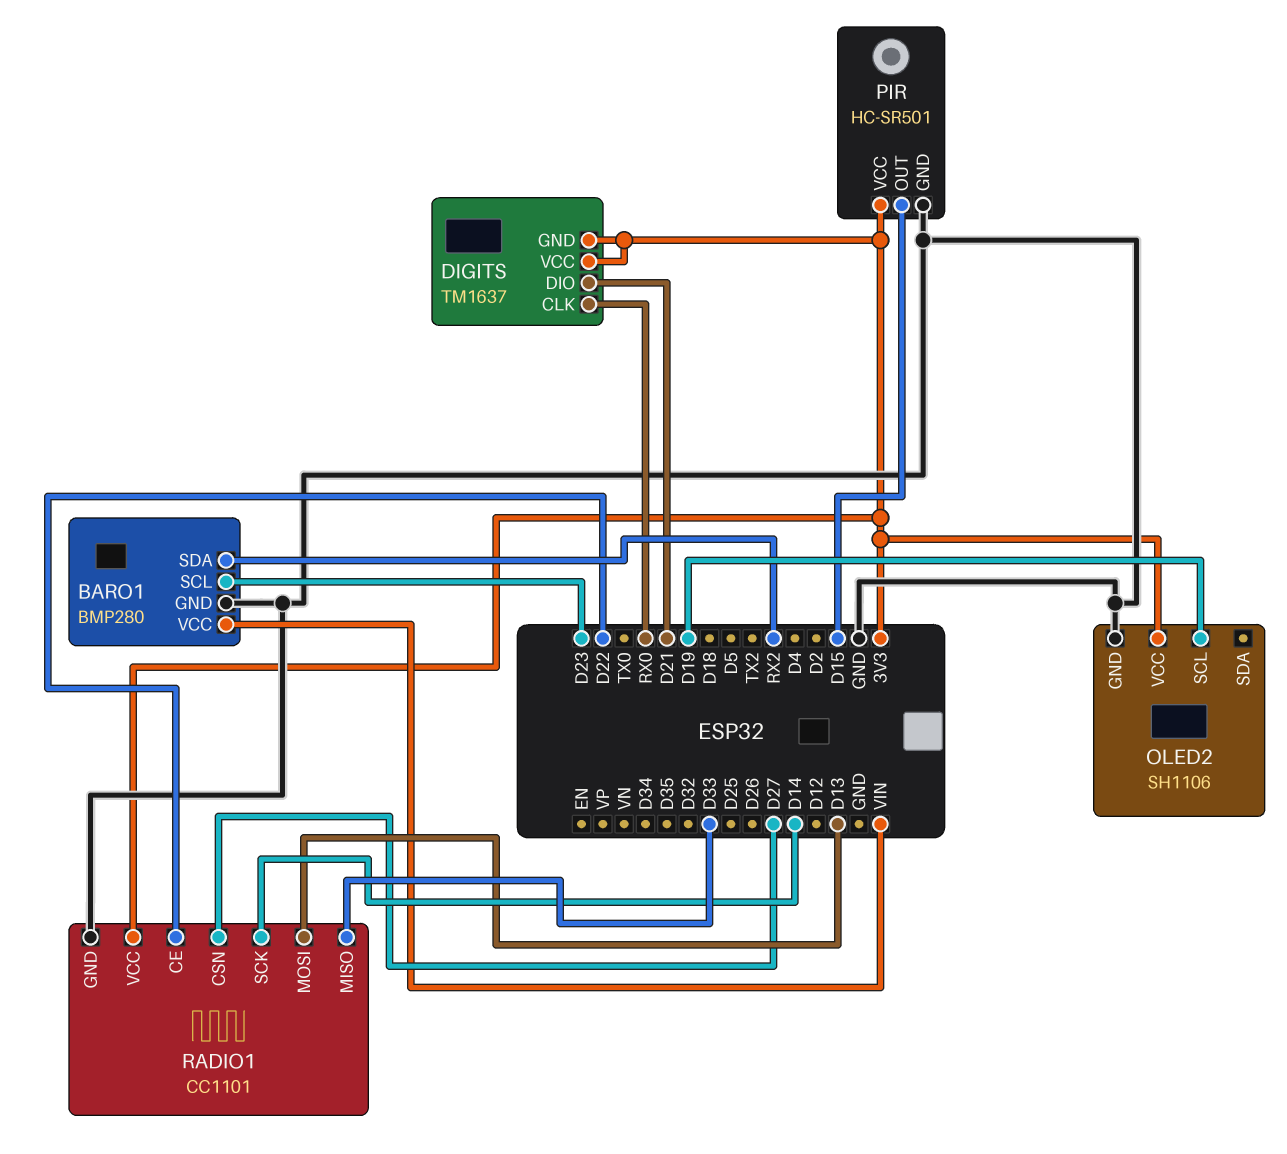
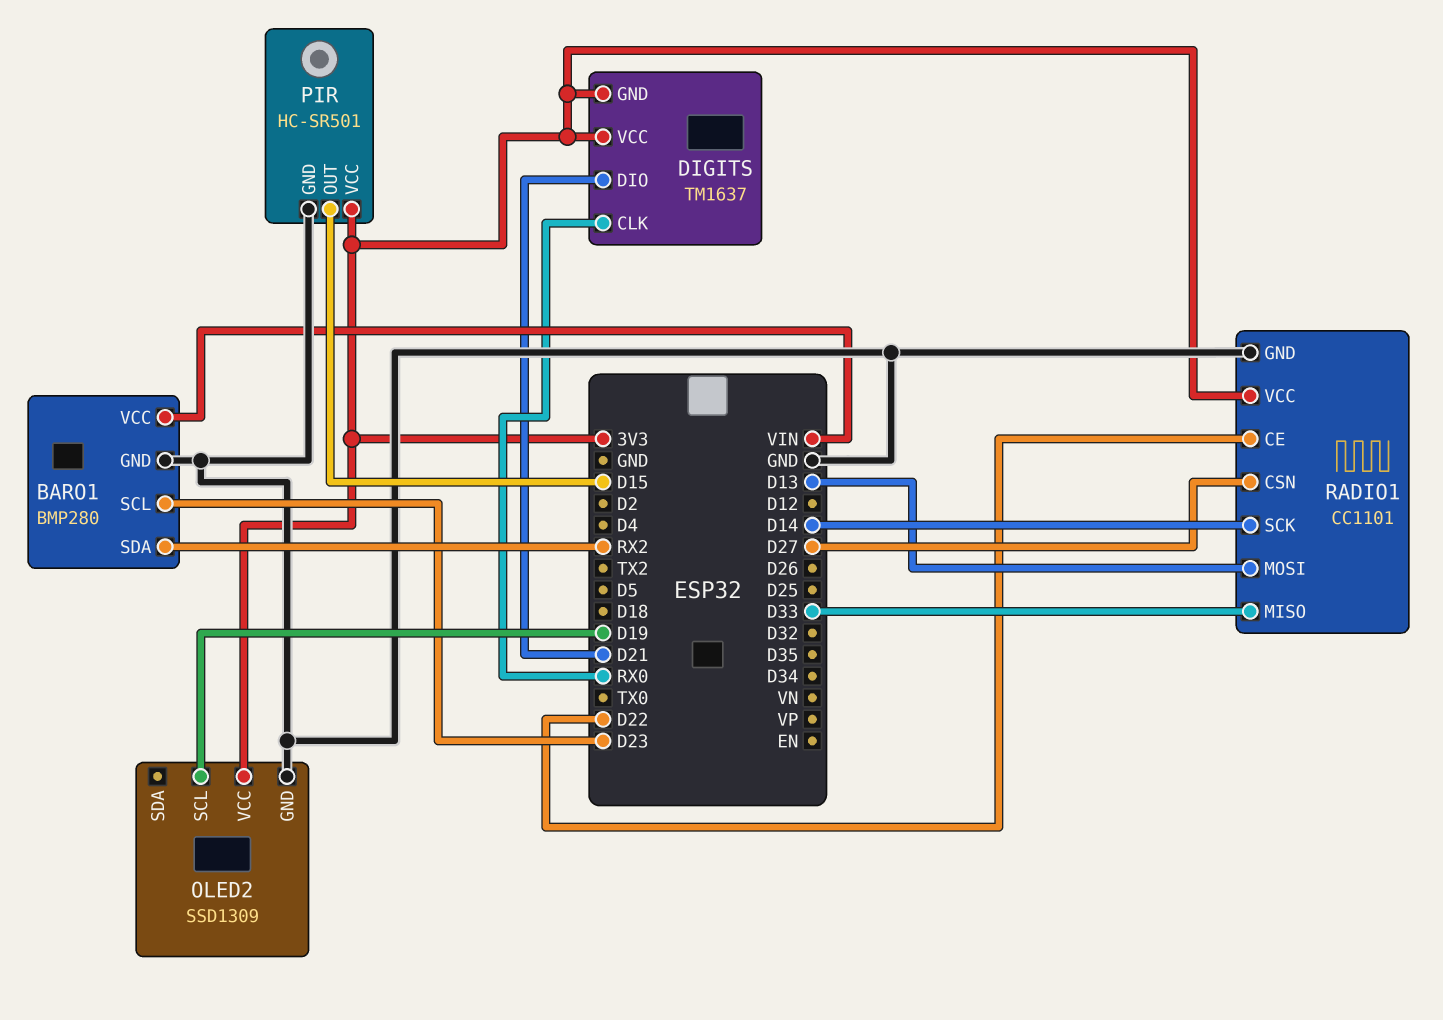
OLED2: SH1106 -> SSD1309

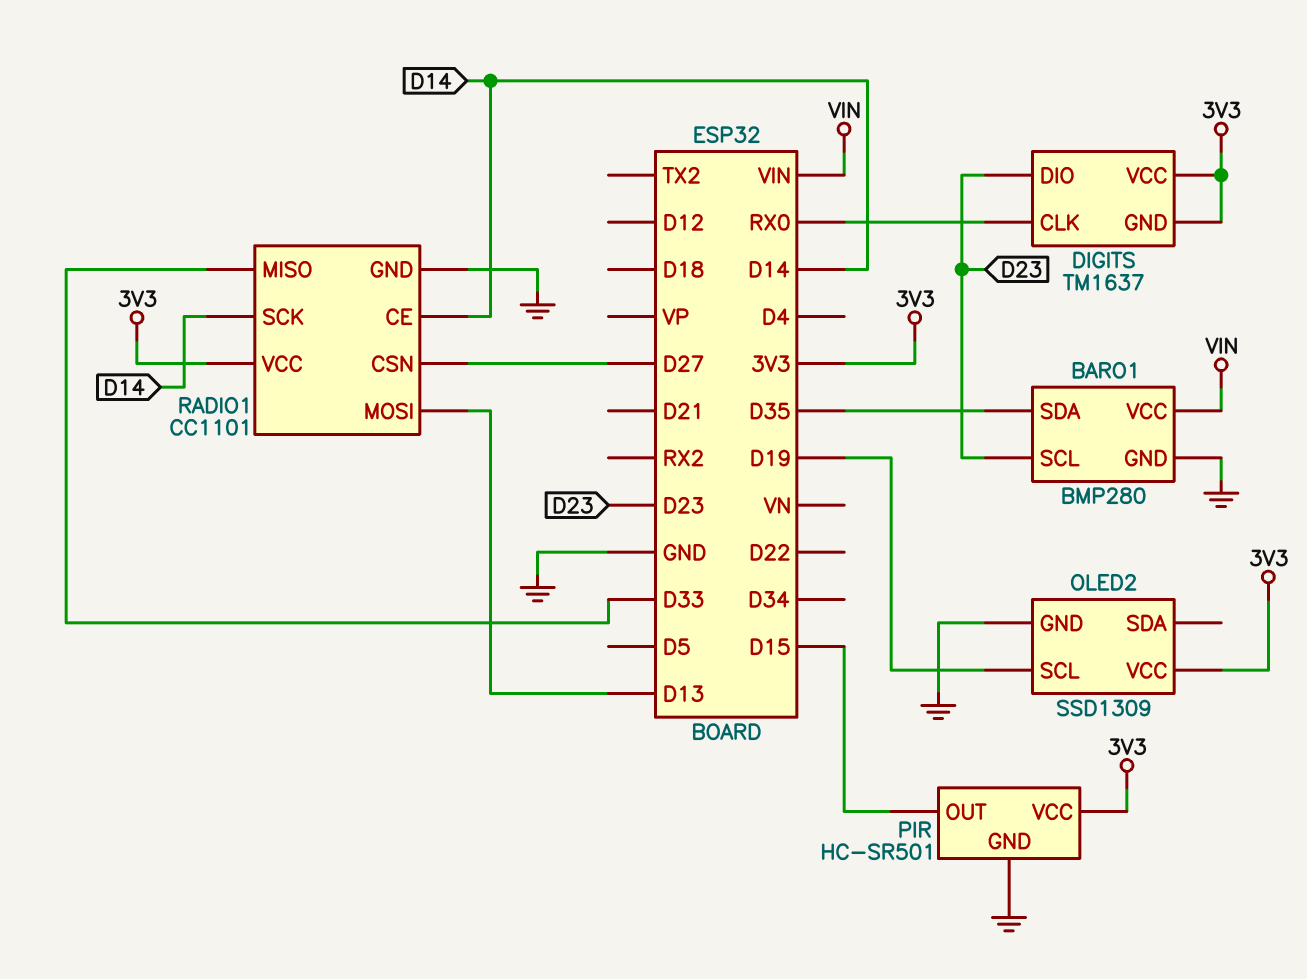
BARO1 pin SDA: RX2 -> D35
DIGITS pin DIO: D21 -> D23
RADIO1 pin CE: D22 -> D14

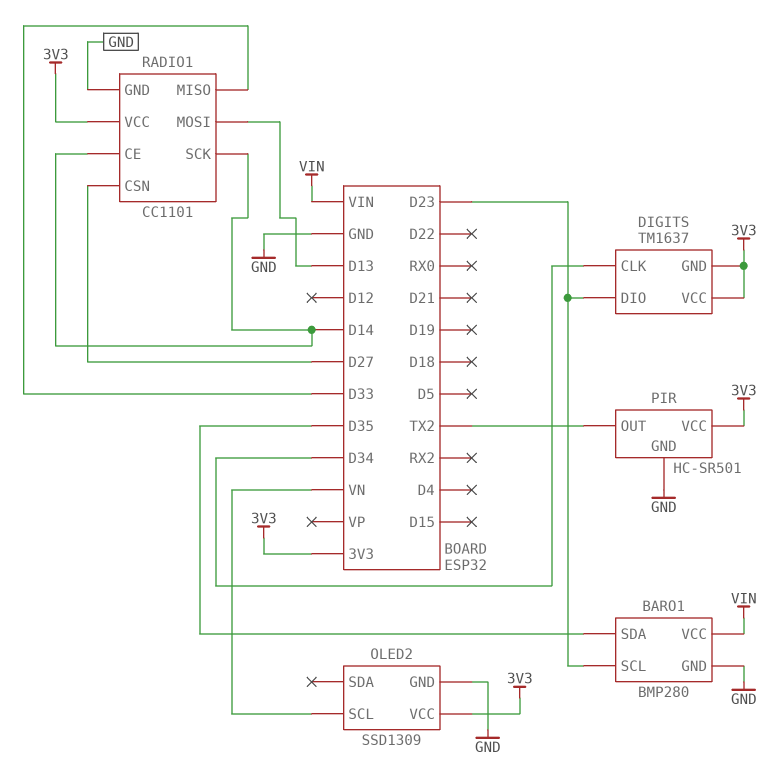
DIGITS pin CLK: RX0 -> D34
OLED2 pin SCL: D19 -> VN
PIR pin OUT: D15 -> TX2

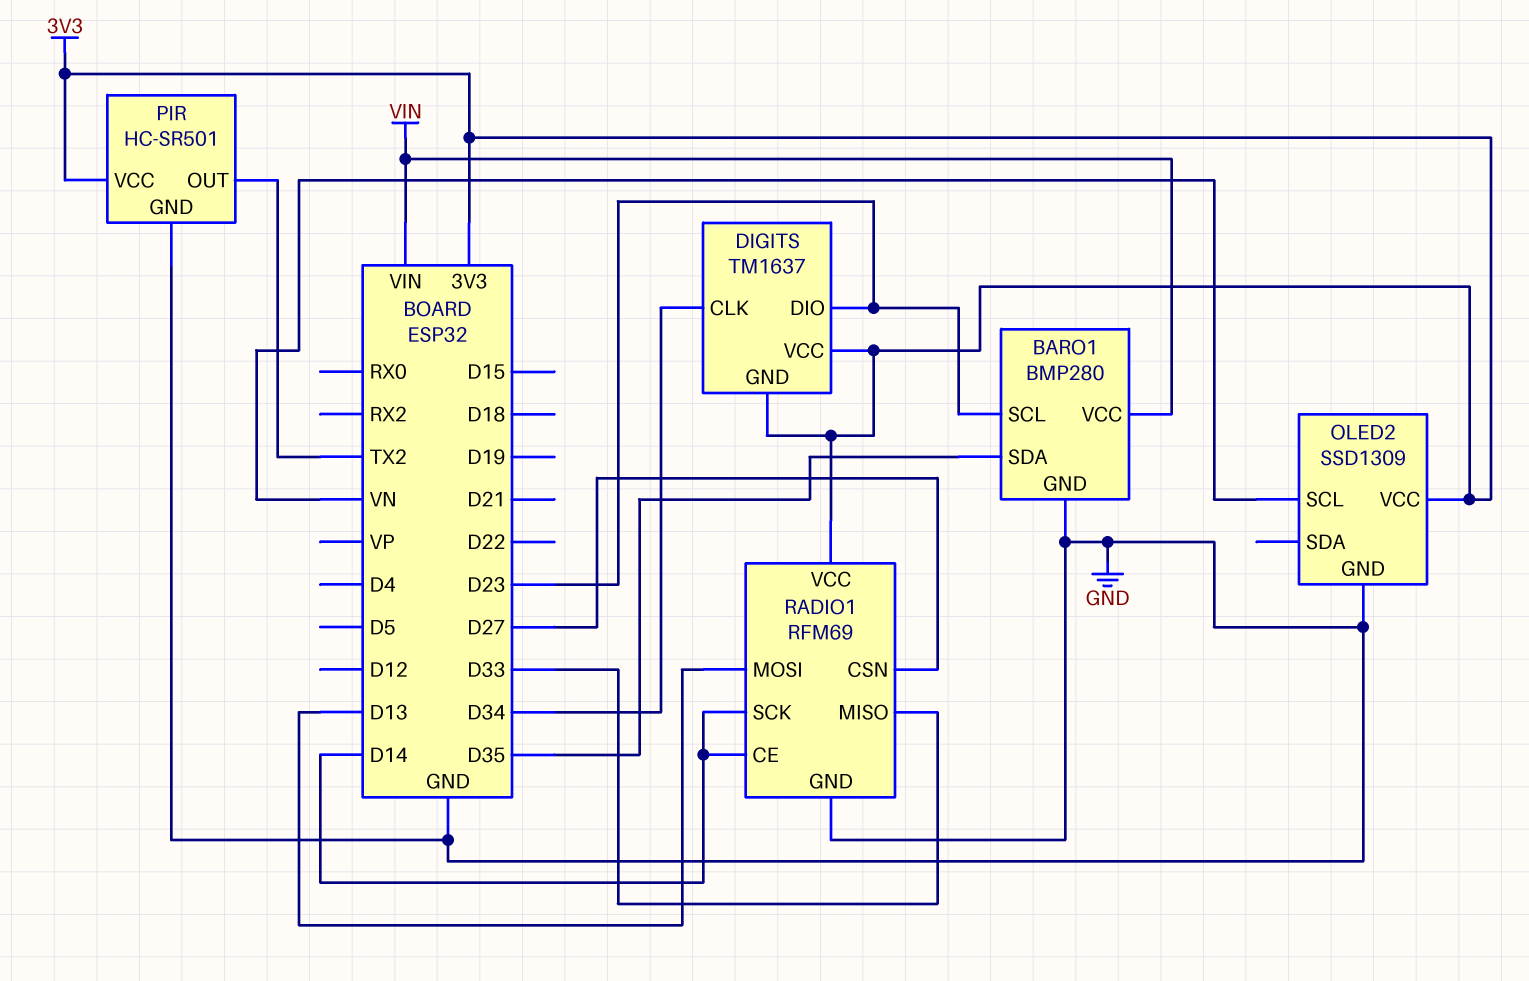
RADIO1: CC1101 -> RFM69

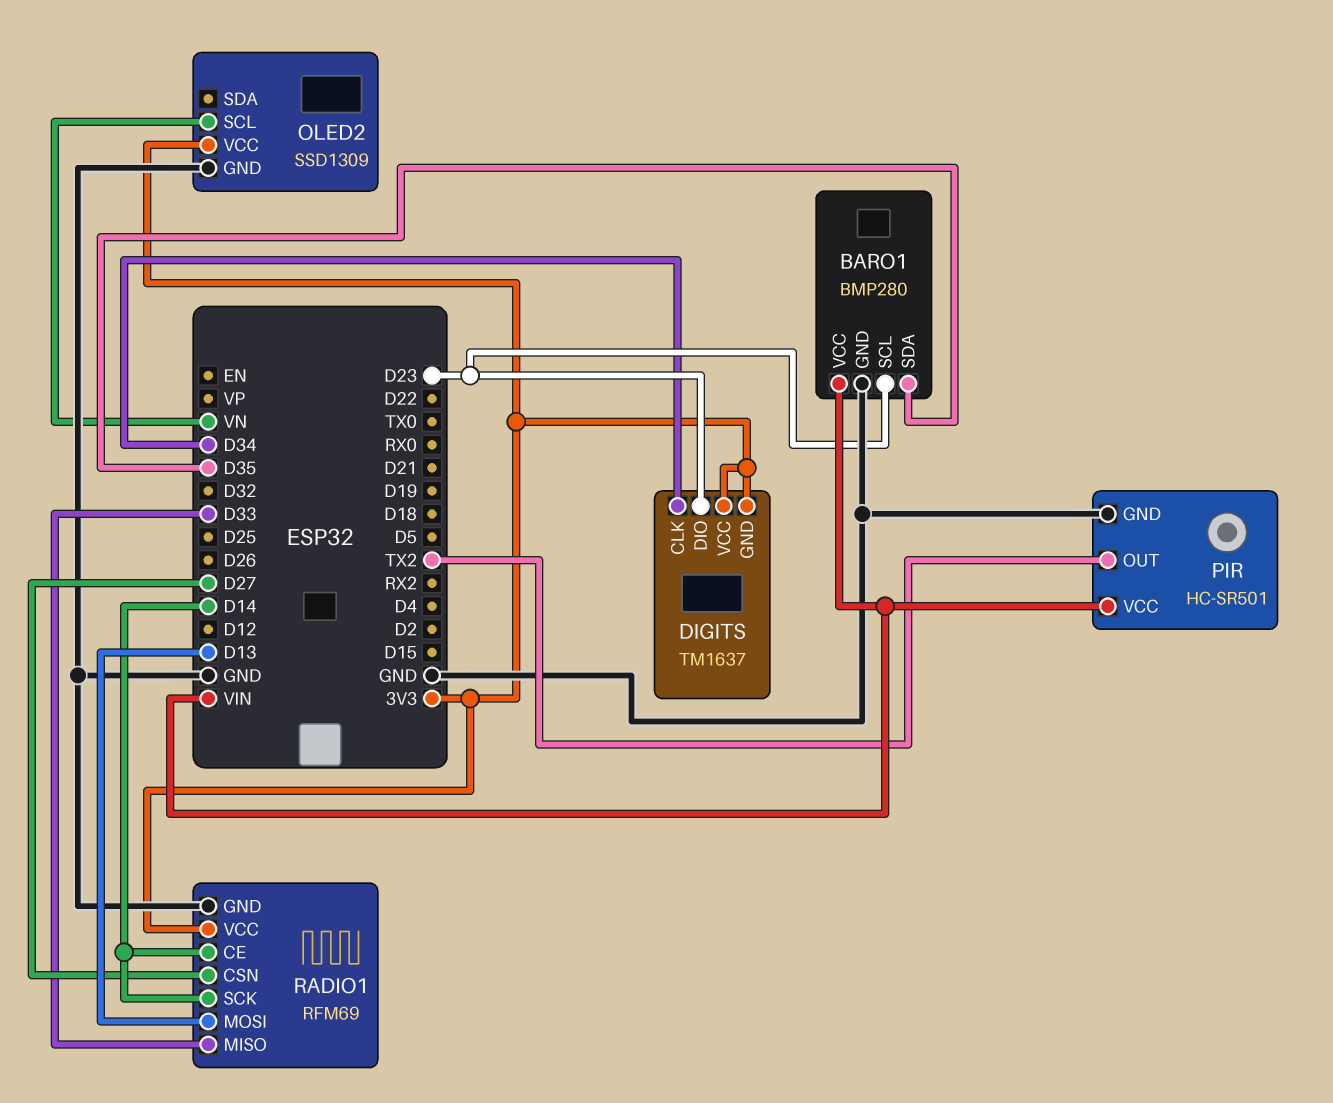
PIR pin VCC: 3V3 -> VIN

